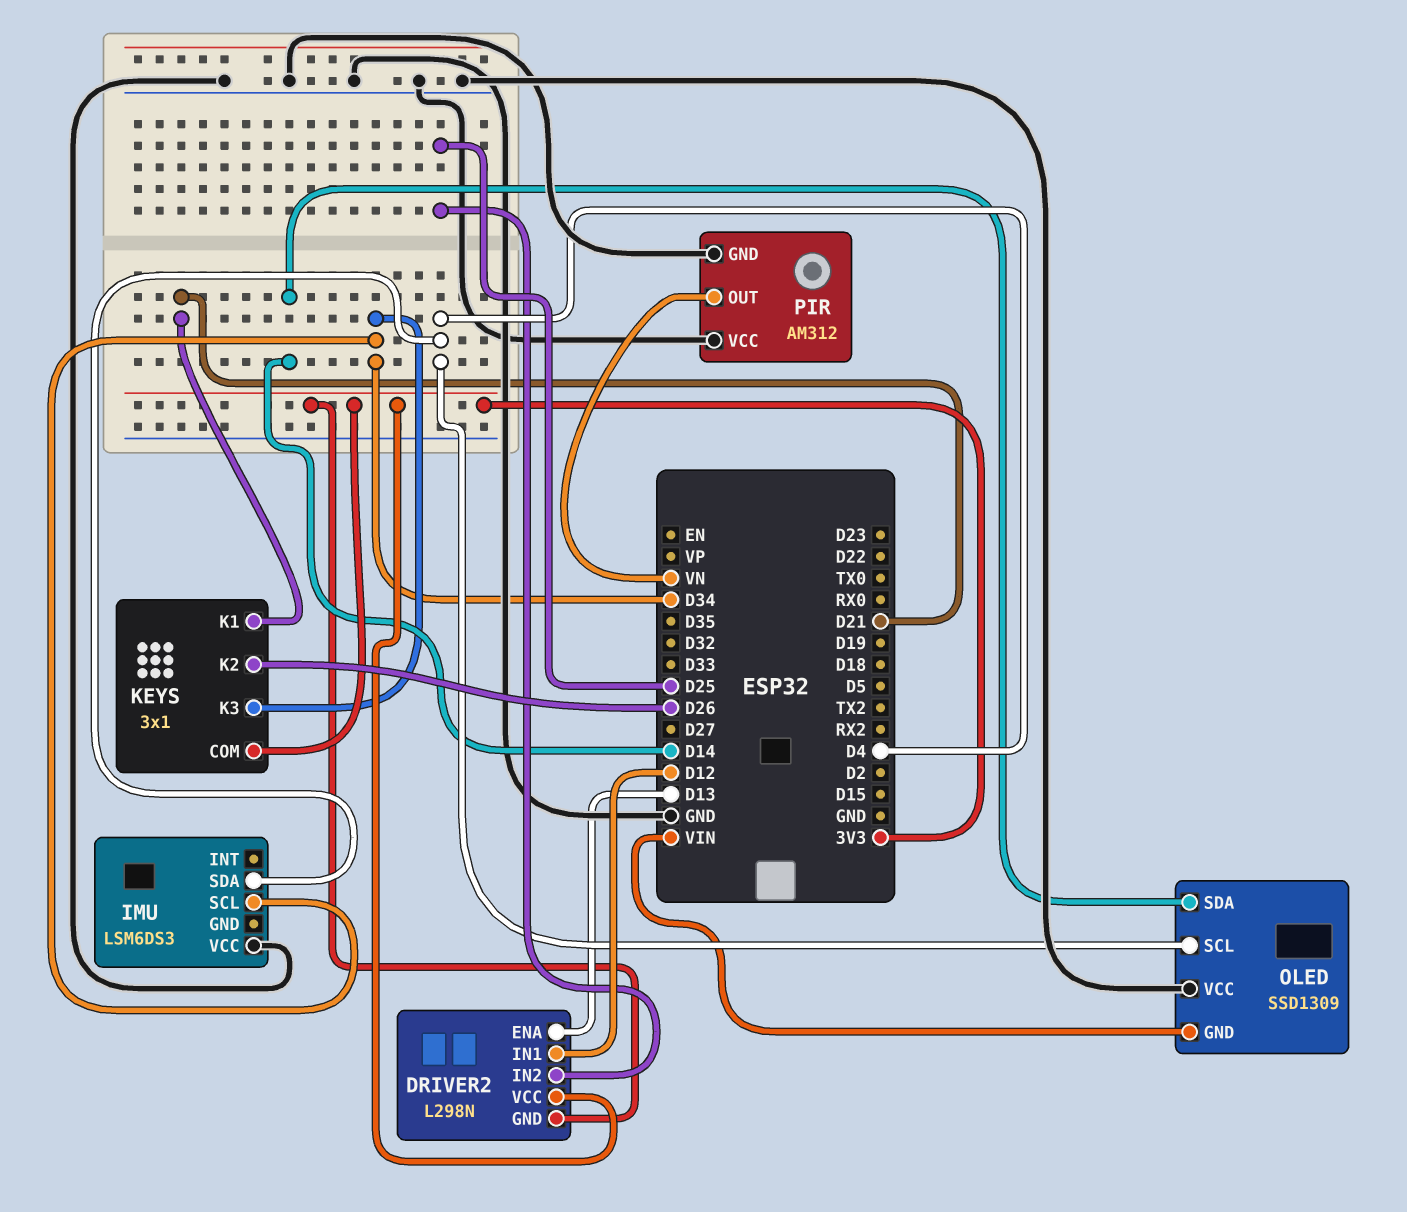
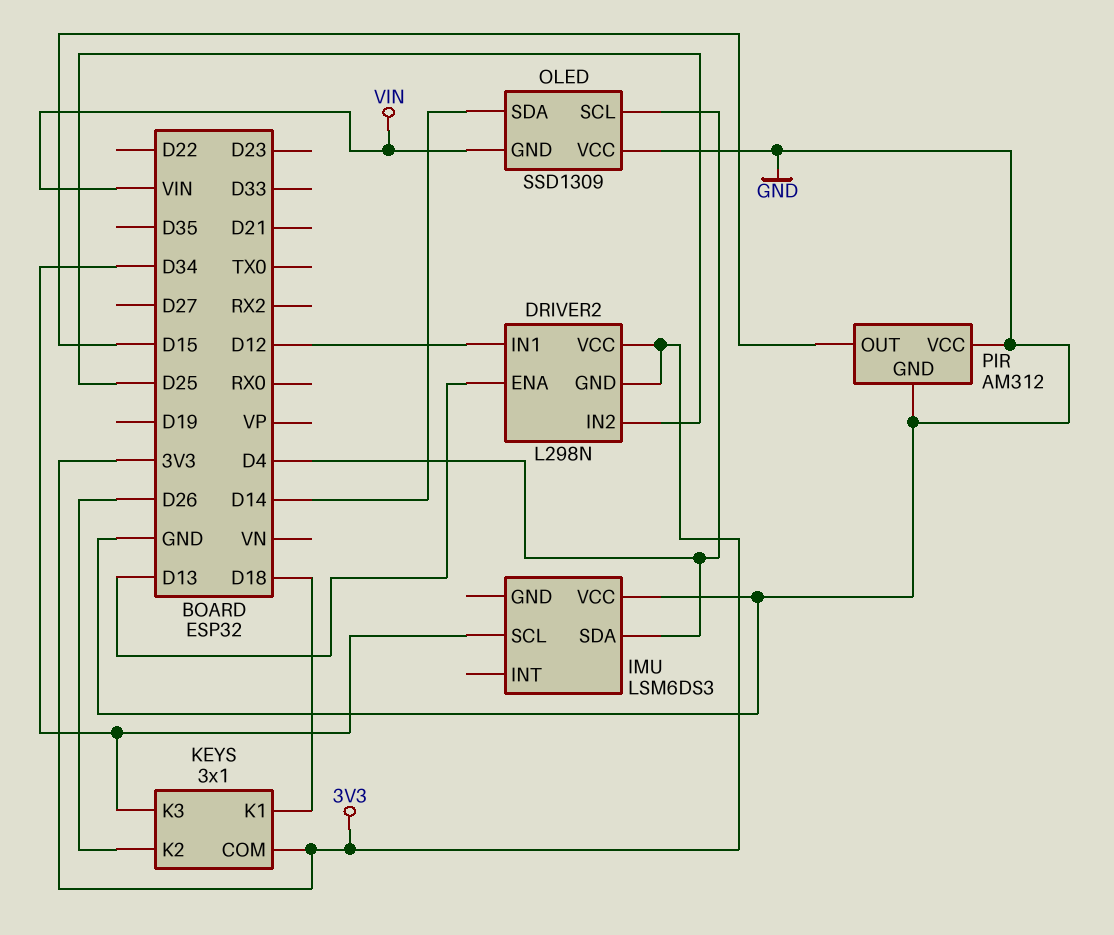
KEYS pin K1: D21 -> D18
PIR pin OUT: VN -> D15

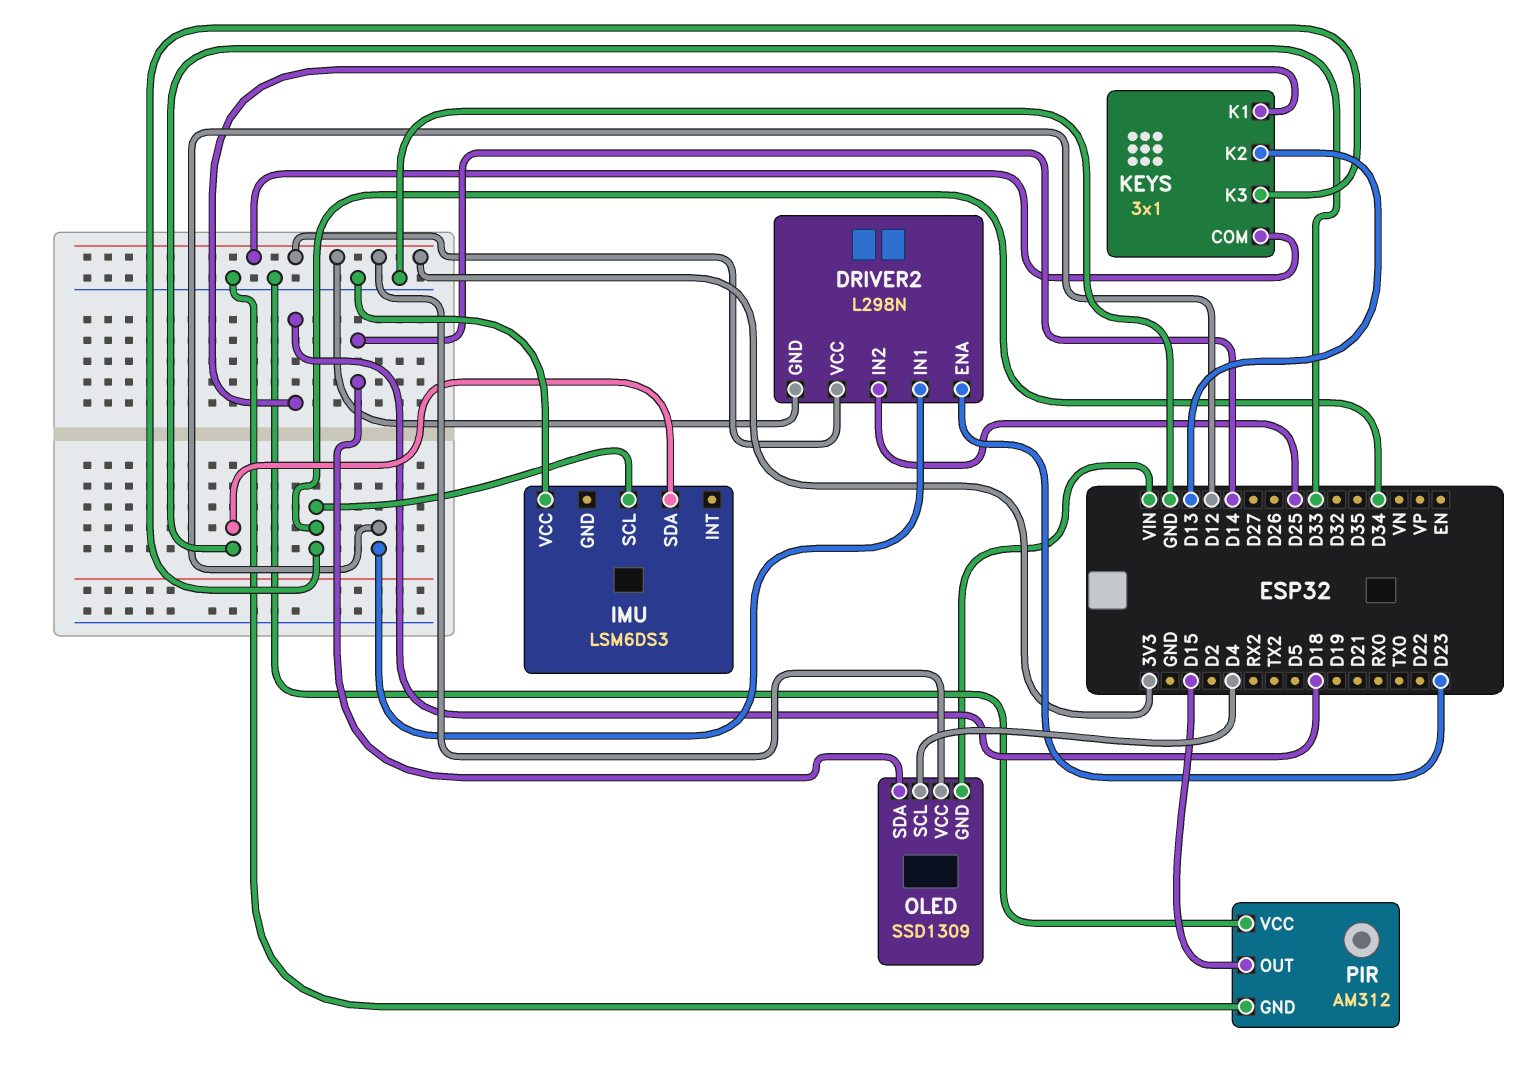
DRIVER2 pin ENA: D13 -> D23
IMU pin SDA: D4 -> D33
KEYS pin K2: D26 -> D13
OLED pin VCC: GND -> 3V3

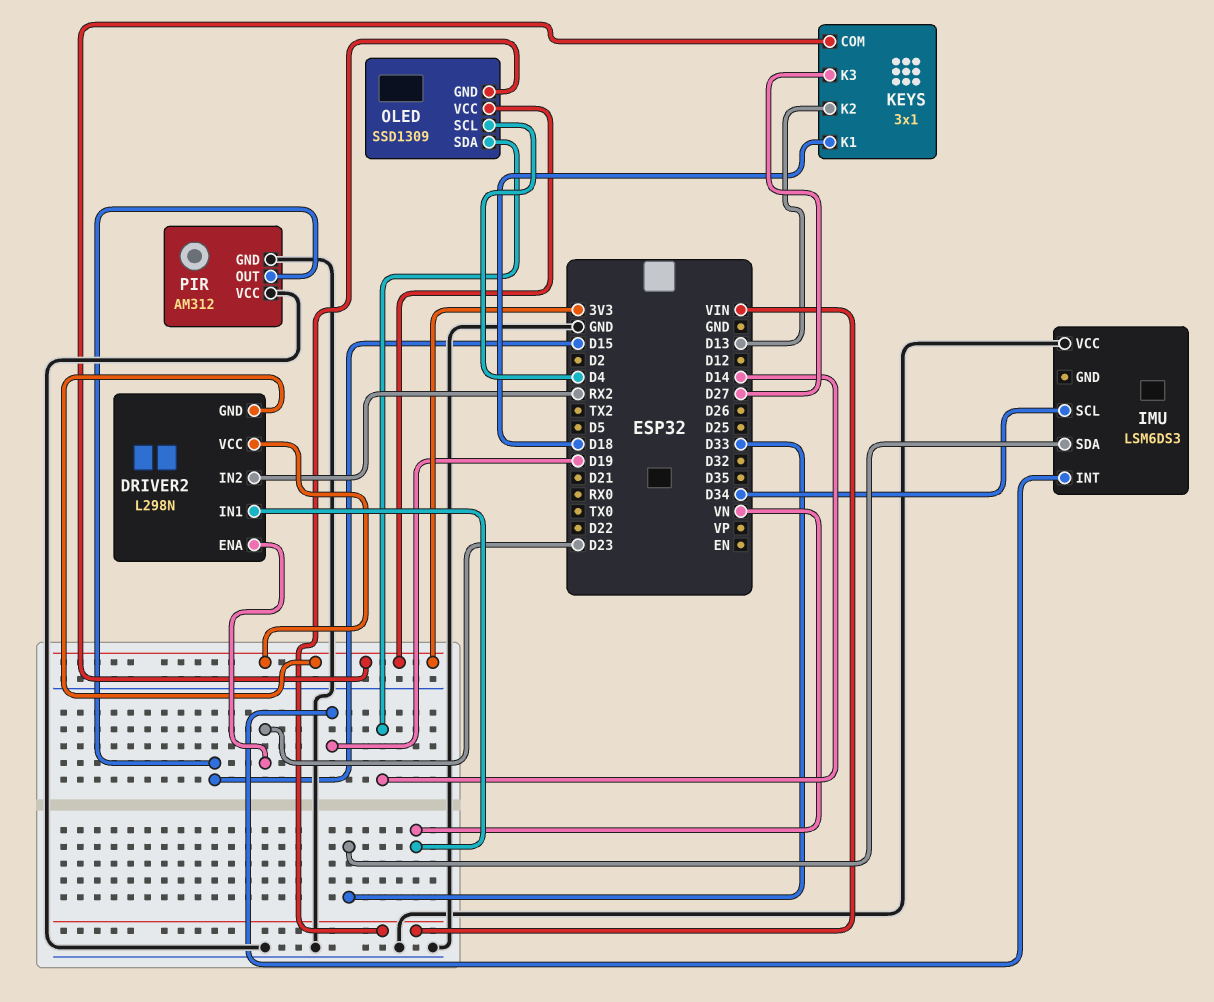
DRIVER2 pin IN1: D12 -> VN
DRIVER2 pin IN2: D25 -> RX2
IMU pin INT: none -> D19
KEYS pin K3: D34 -> D27

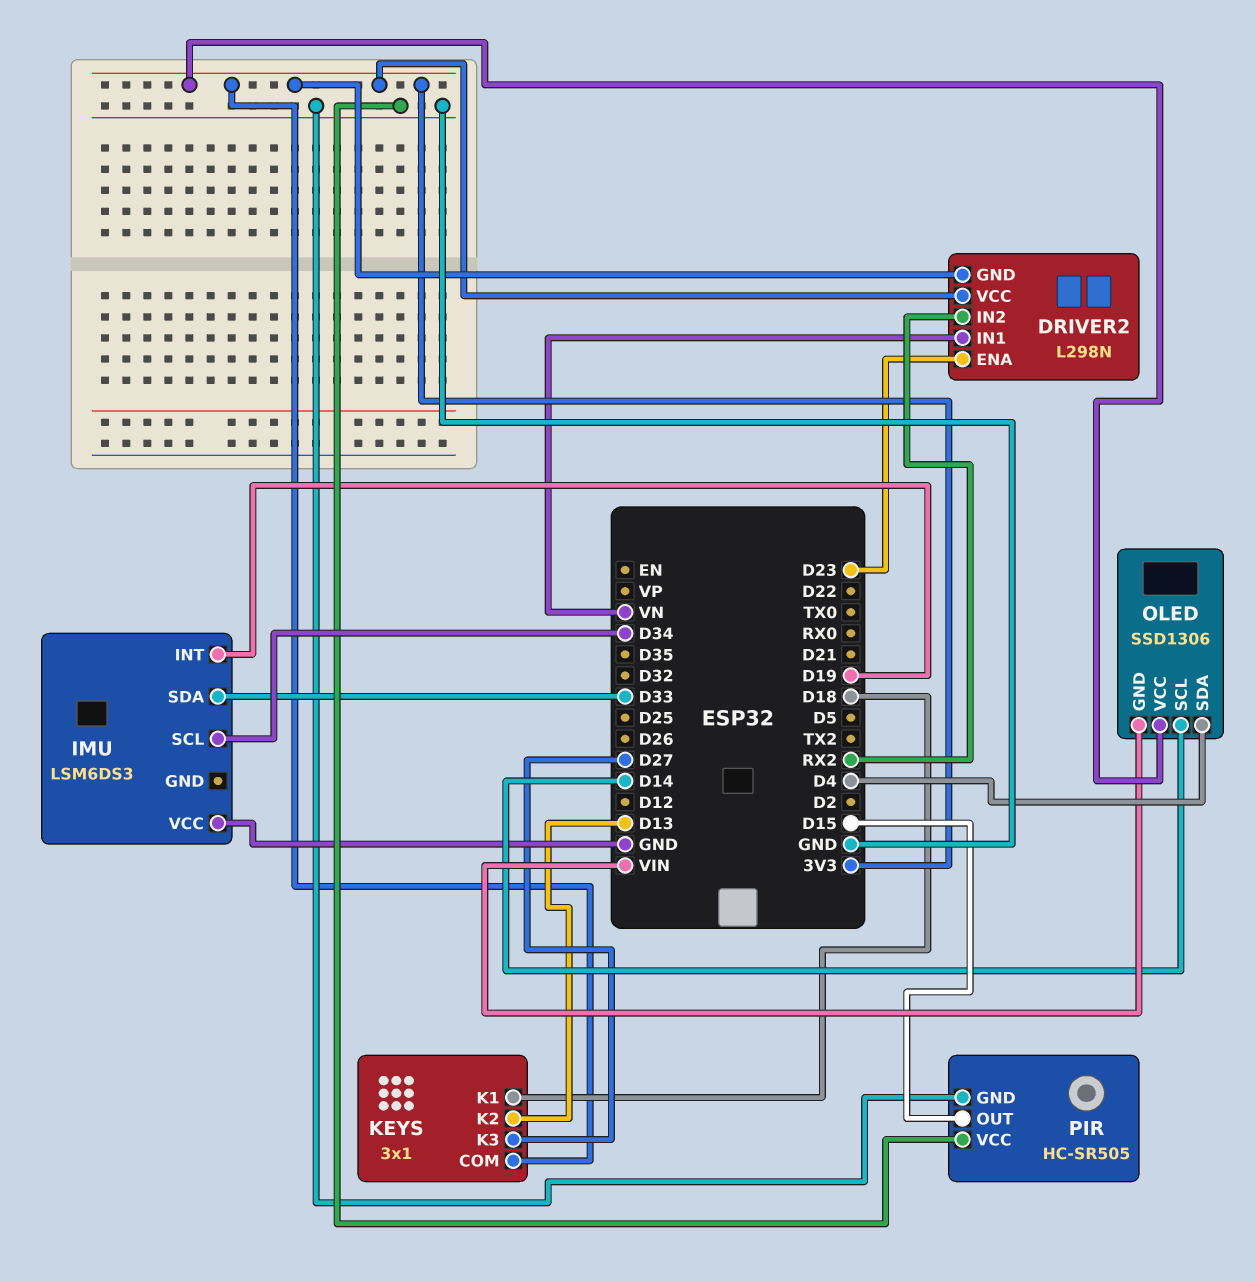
OLED: SSD1309 -> SSD1306
OLED pin SCL: D4 -> D14
OLED pin SDA: D14 -> D4
PIR: AM312 -> HC-SR505

